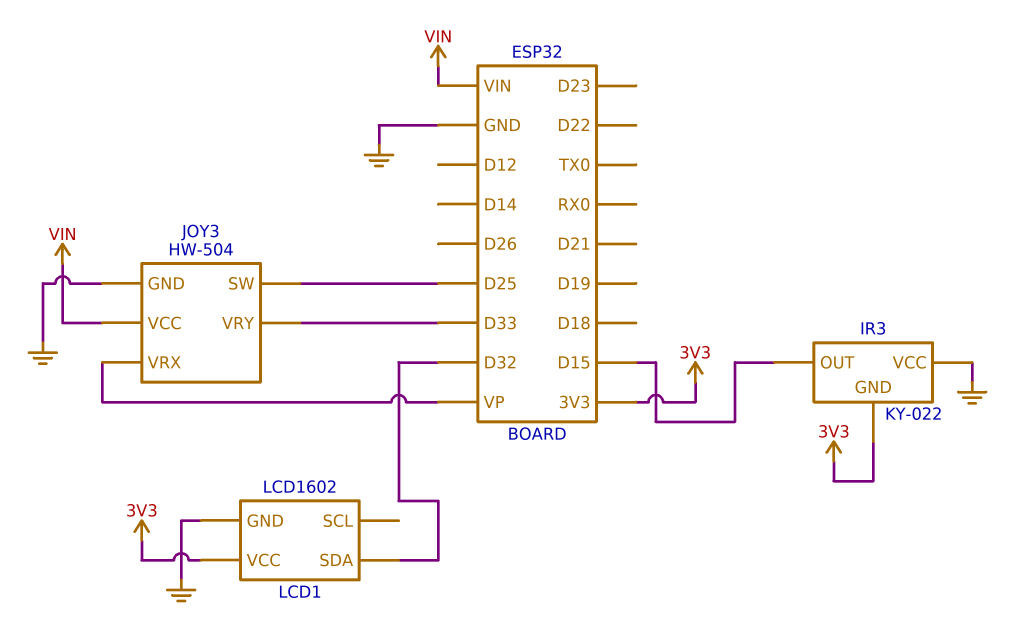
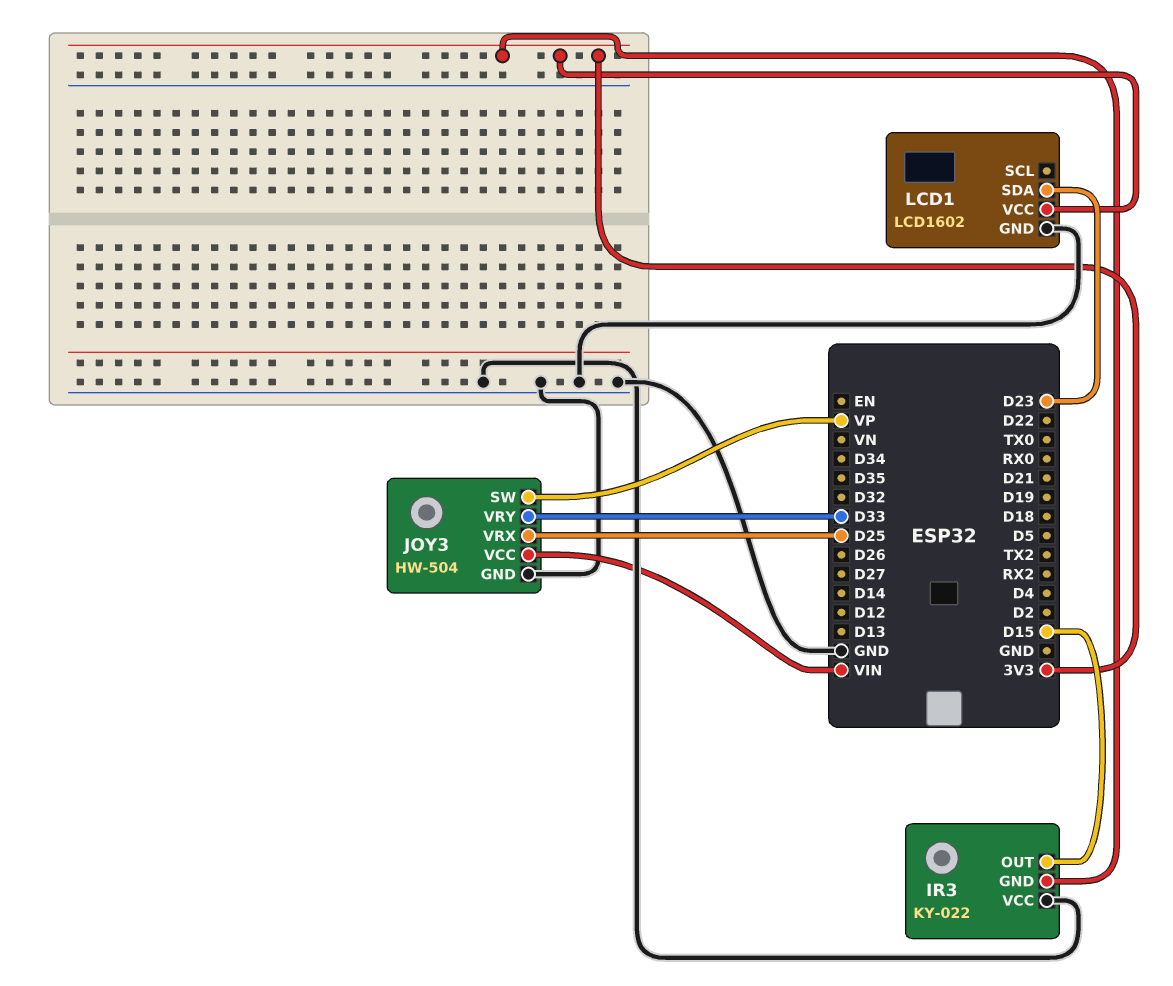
JOY3 pin SW: D25 -> VP
JOY3 pin VRX: VP -> D25
LCD1 pin SDA: D32 -> D23

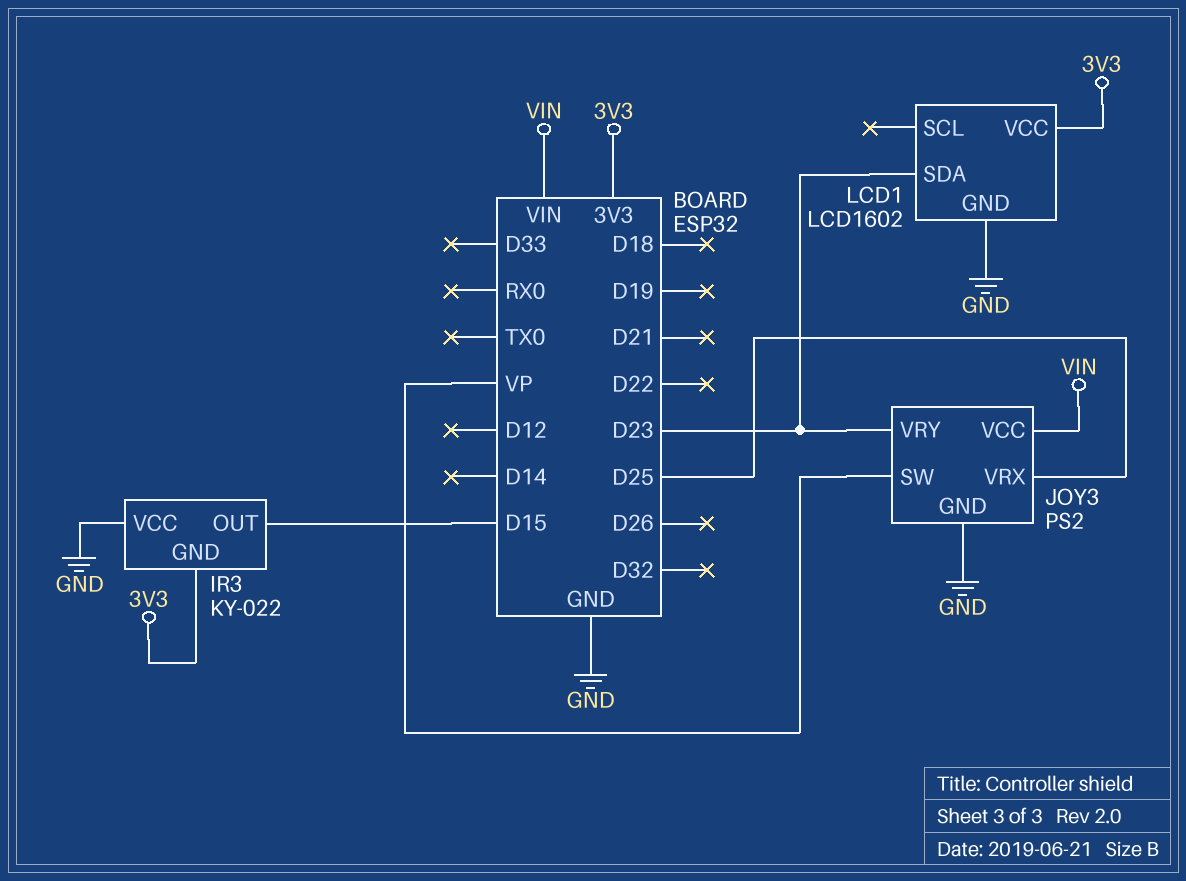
JOY3: HW-504 -> PS2
JOY3 pin VRY: D33 -> D23

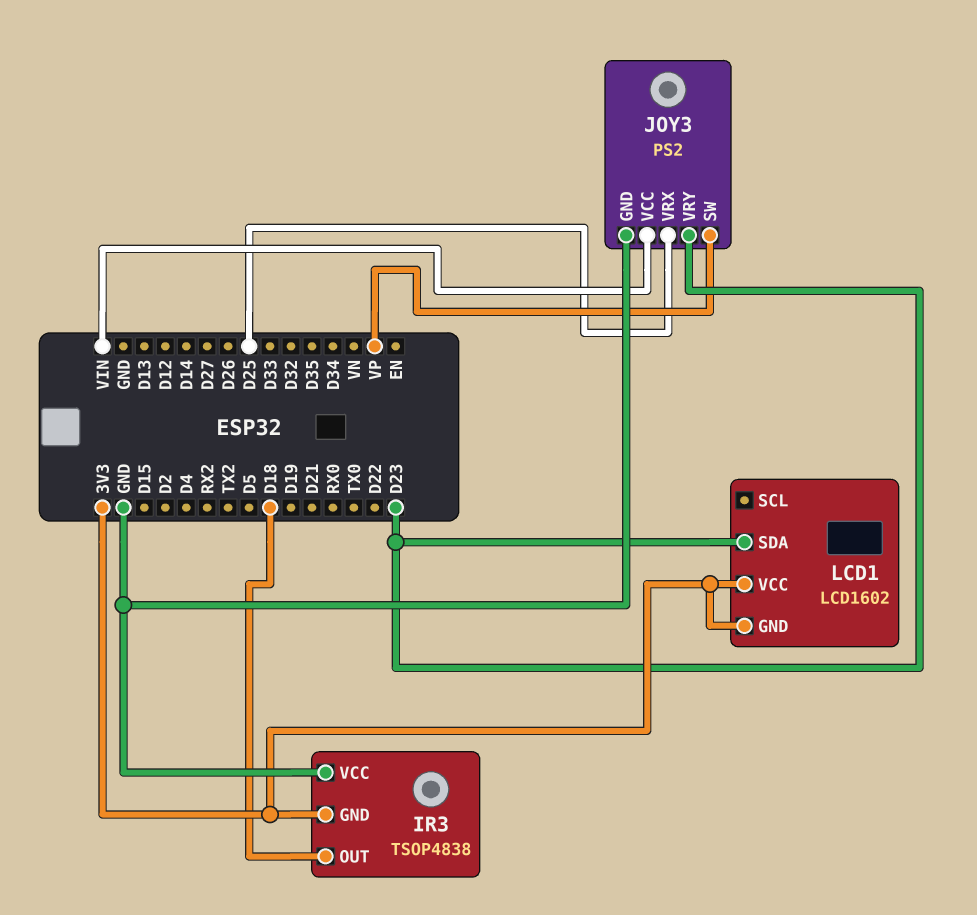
IR3: KY-022 -> TSOP4838
IR3 pin OUT: D15 -> D18
LCD1 pin GND: GND -> 3V3

